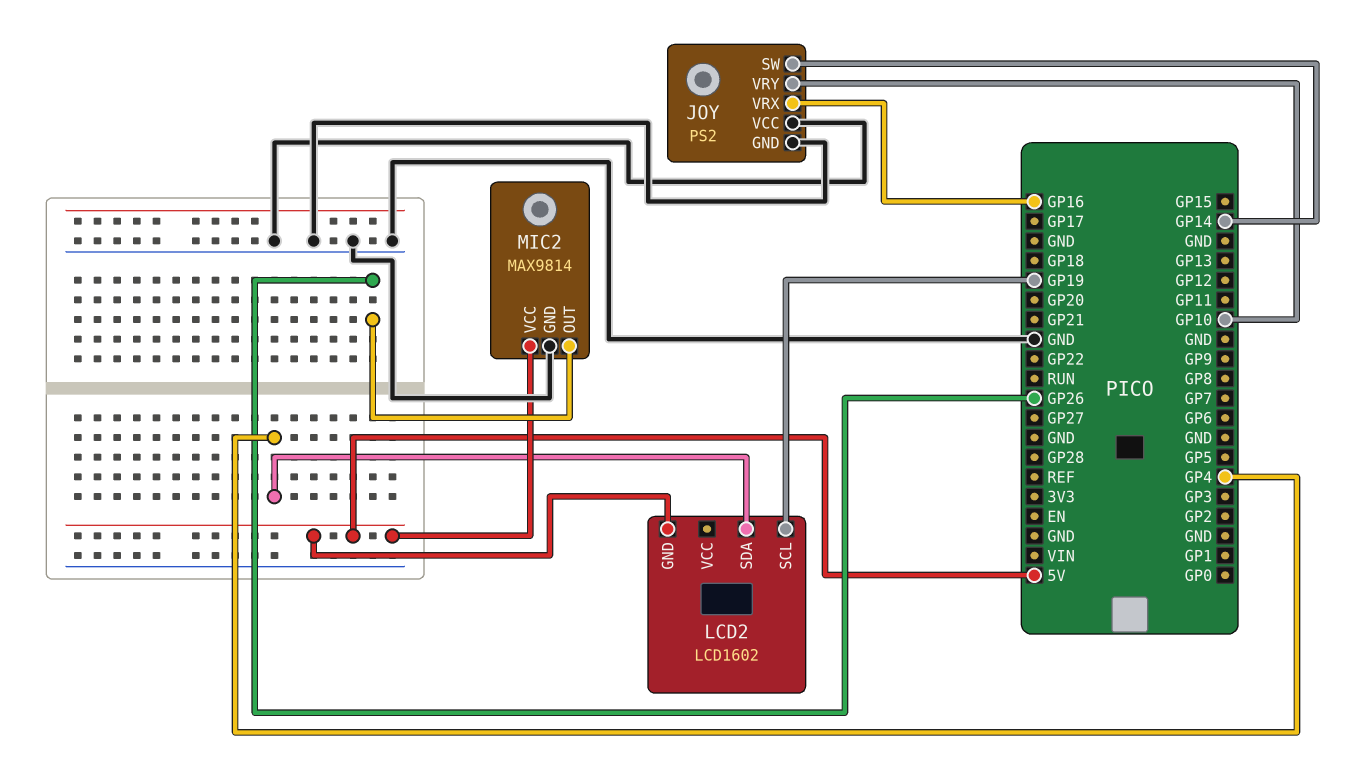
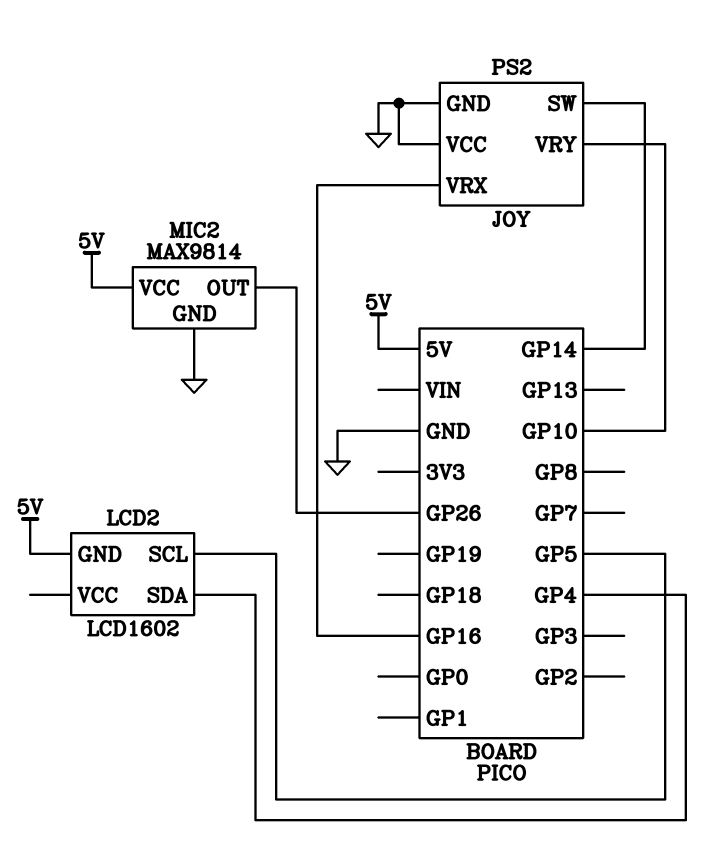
LCD2 pin SCL: GP19 -> GP5

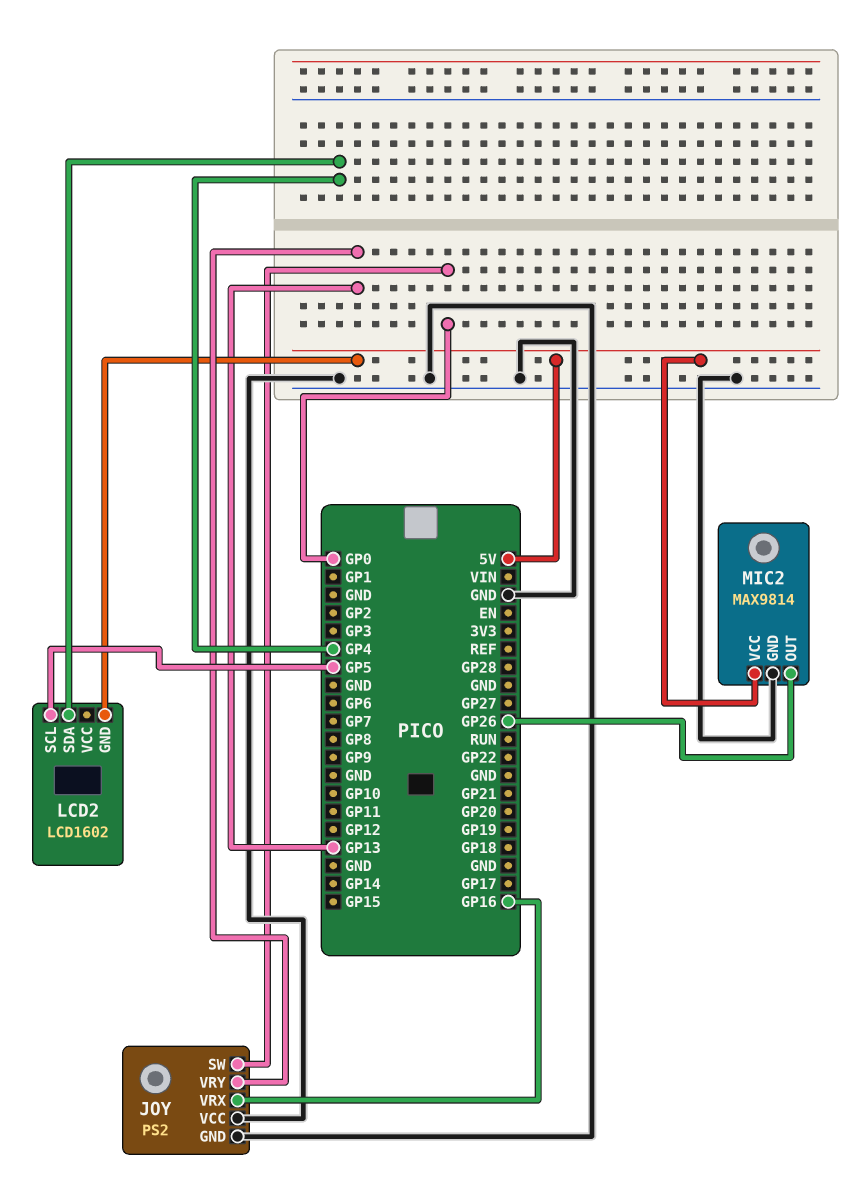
JOY pin SW: GP14 -> GP0
JOY pin VRY: GP10 -> GP13

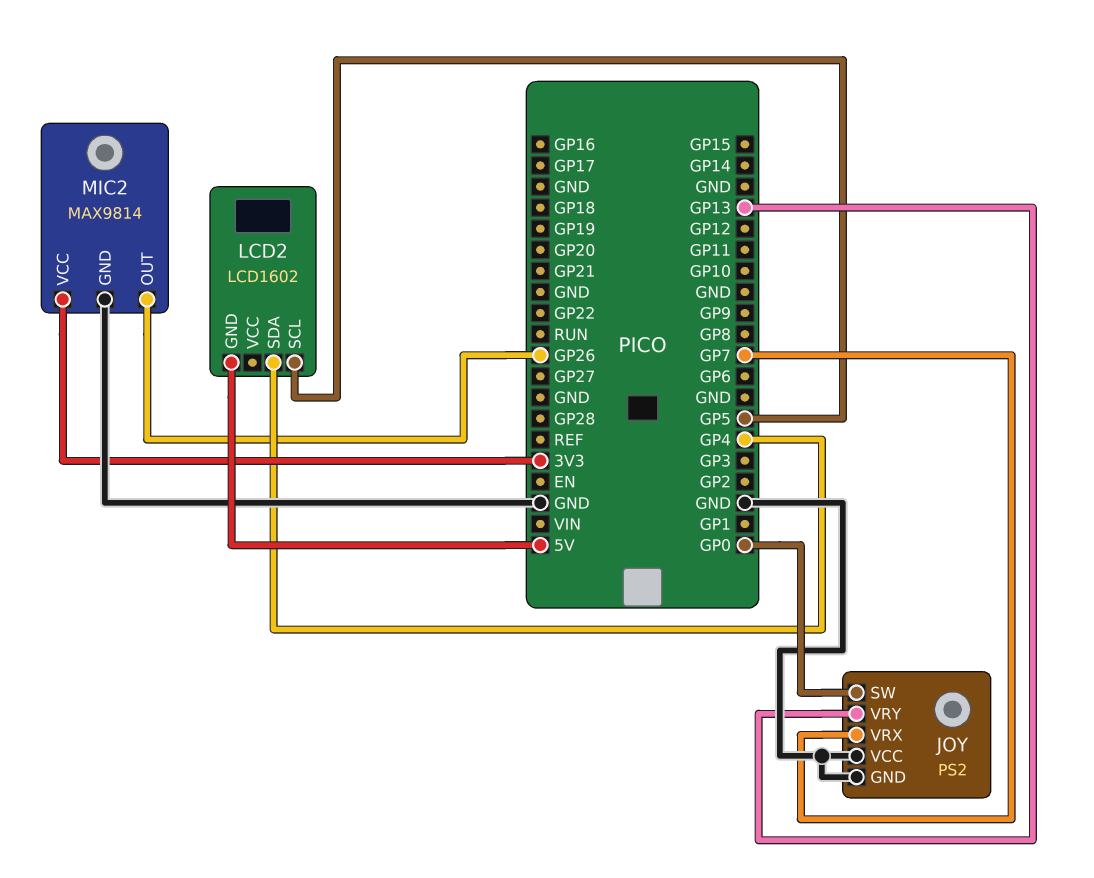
JOY pin VRX: GP16 -> GP7
MIC2 pin VCC: 5V -> 3V3

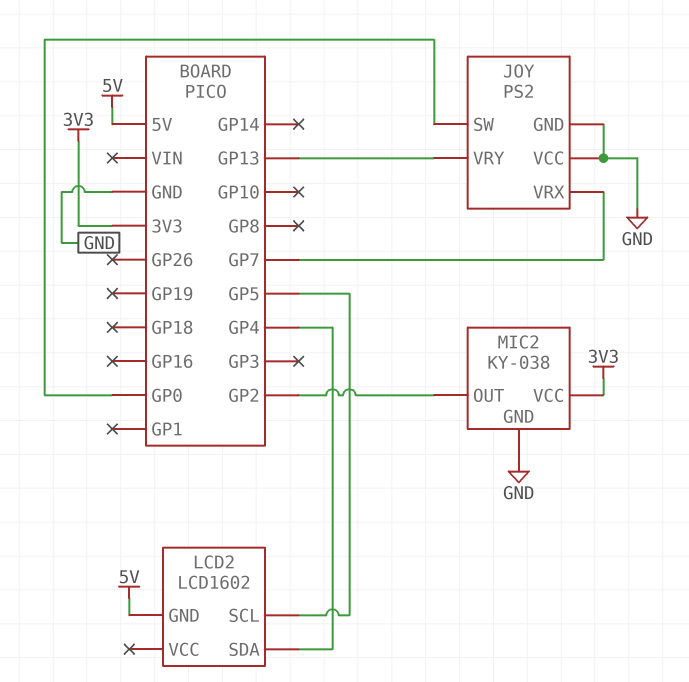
MIC2: MAX9814 -> KY-038
MIC2 pin OUT: GP26 -> GP2

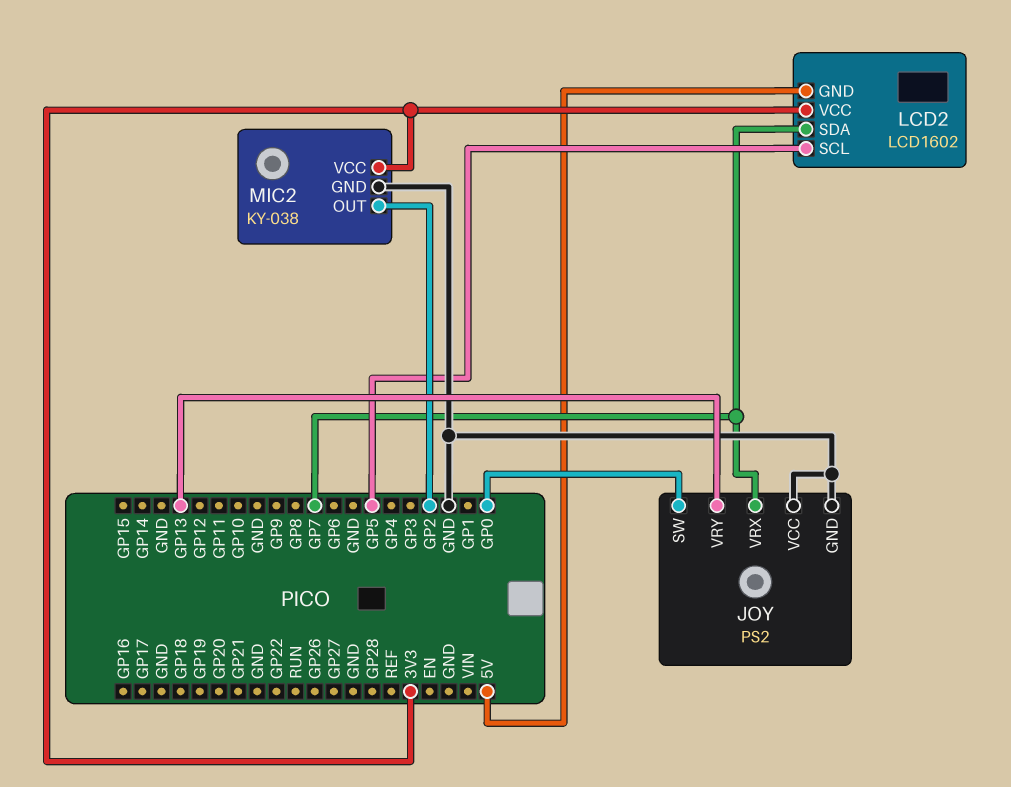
LCD2 pin SDA: GP4 -> GP7
LCD2 pin VCC: none -> 3V3

